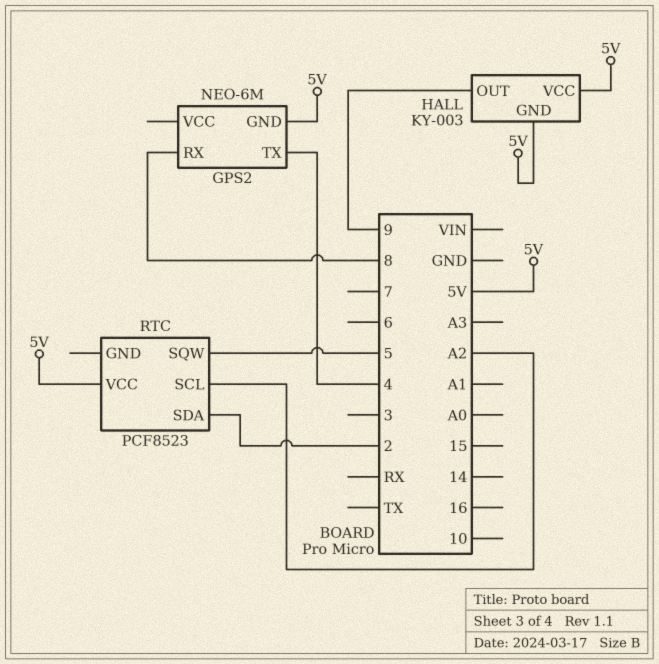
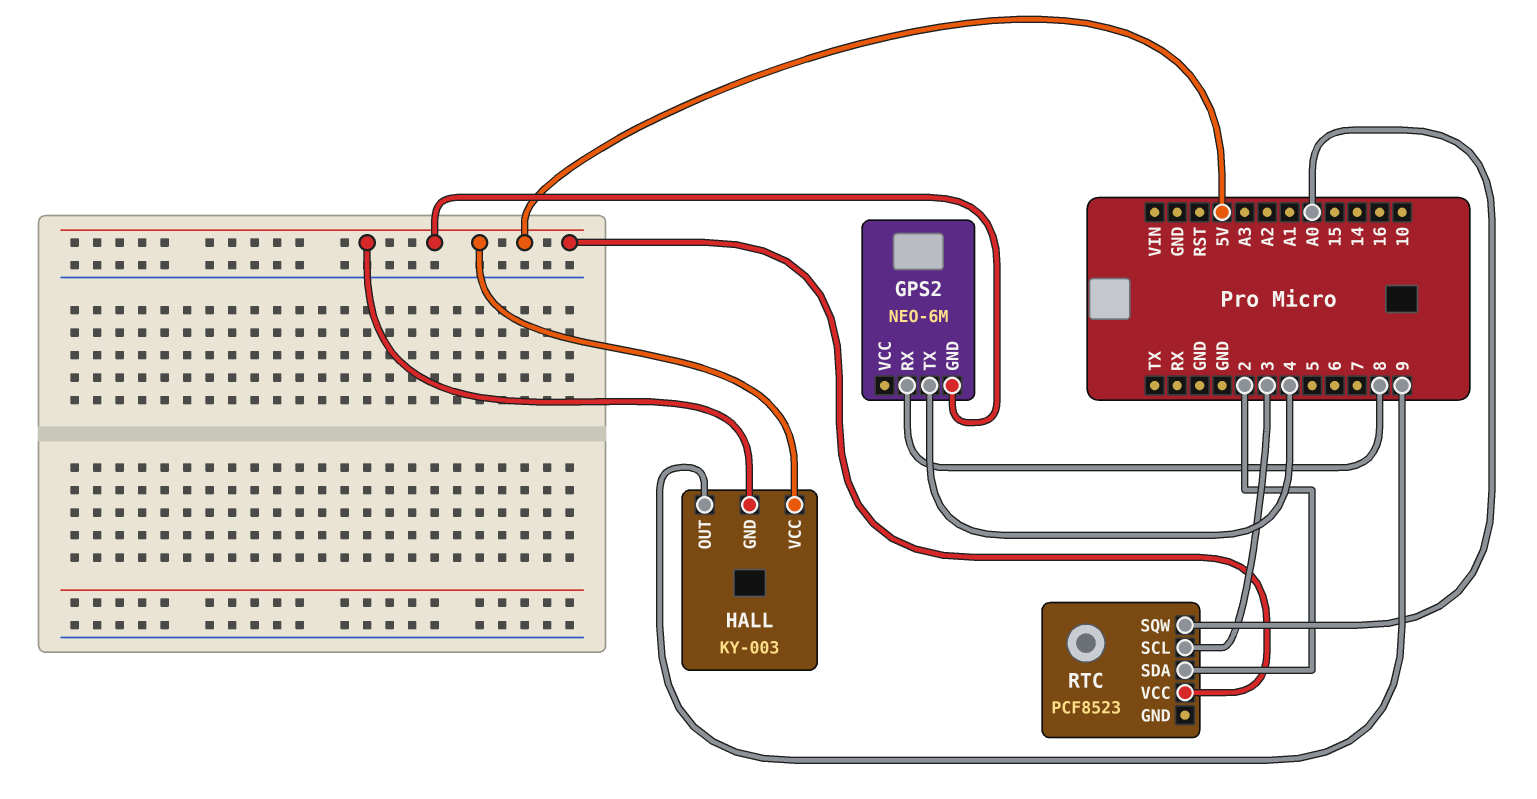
RTC pin SCL: A2 -> 3
RTC pin SQW: 5 -> A0

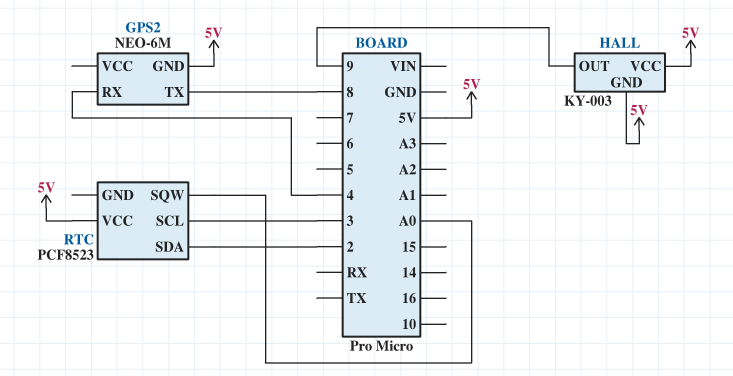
GPS2 pin RX: 8 -> 4
GPS2 pin TX: 4 -> 8

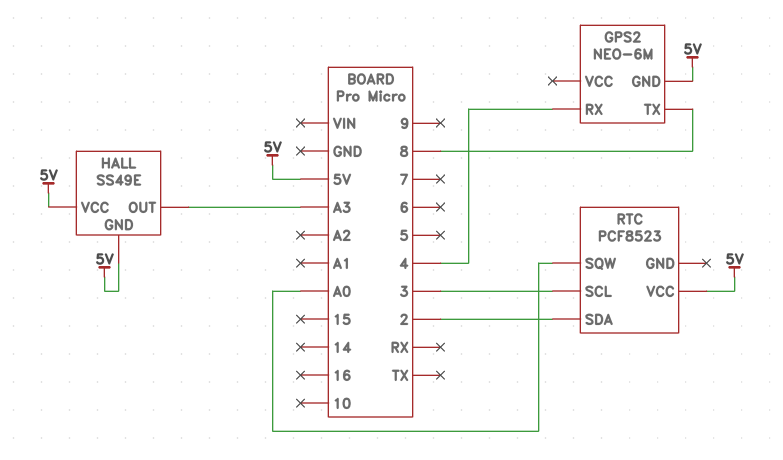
HALL: KY-003 -> SS49E
HALL pin OUT: 9 -> A3

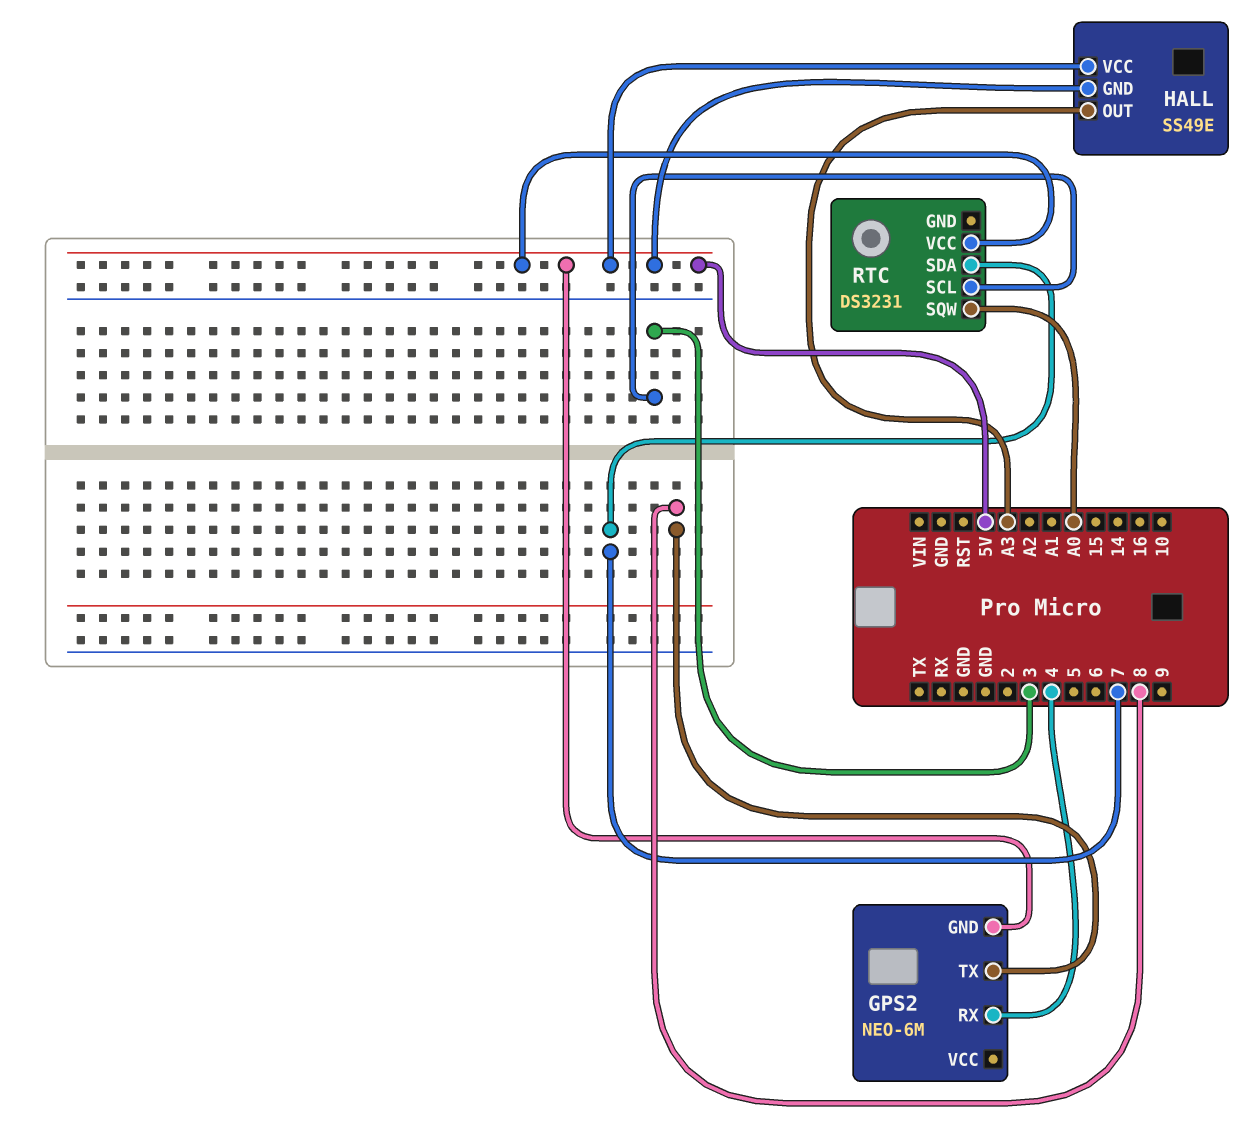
RTC: PCF8523 -> DS3231
RTC pin SDA: 2 -> 7

